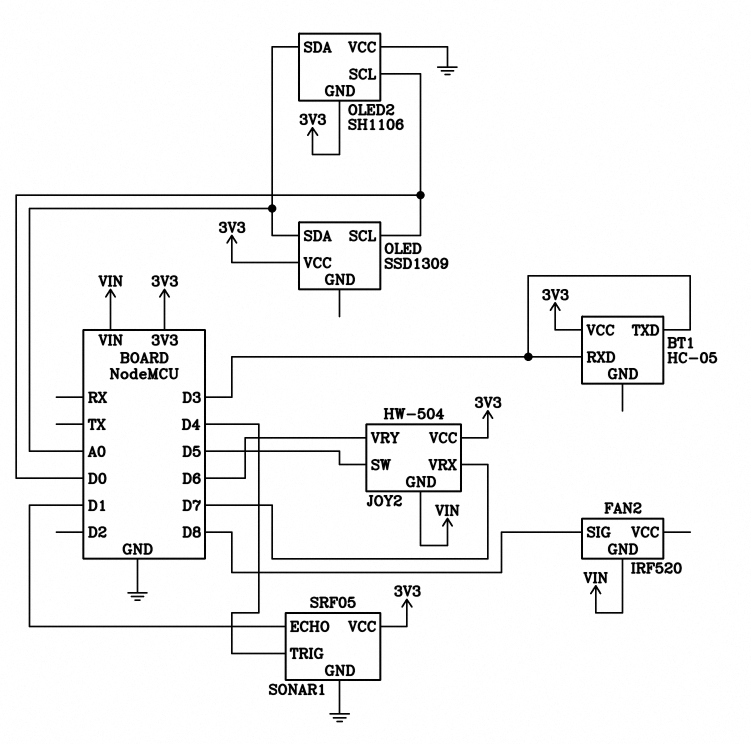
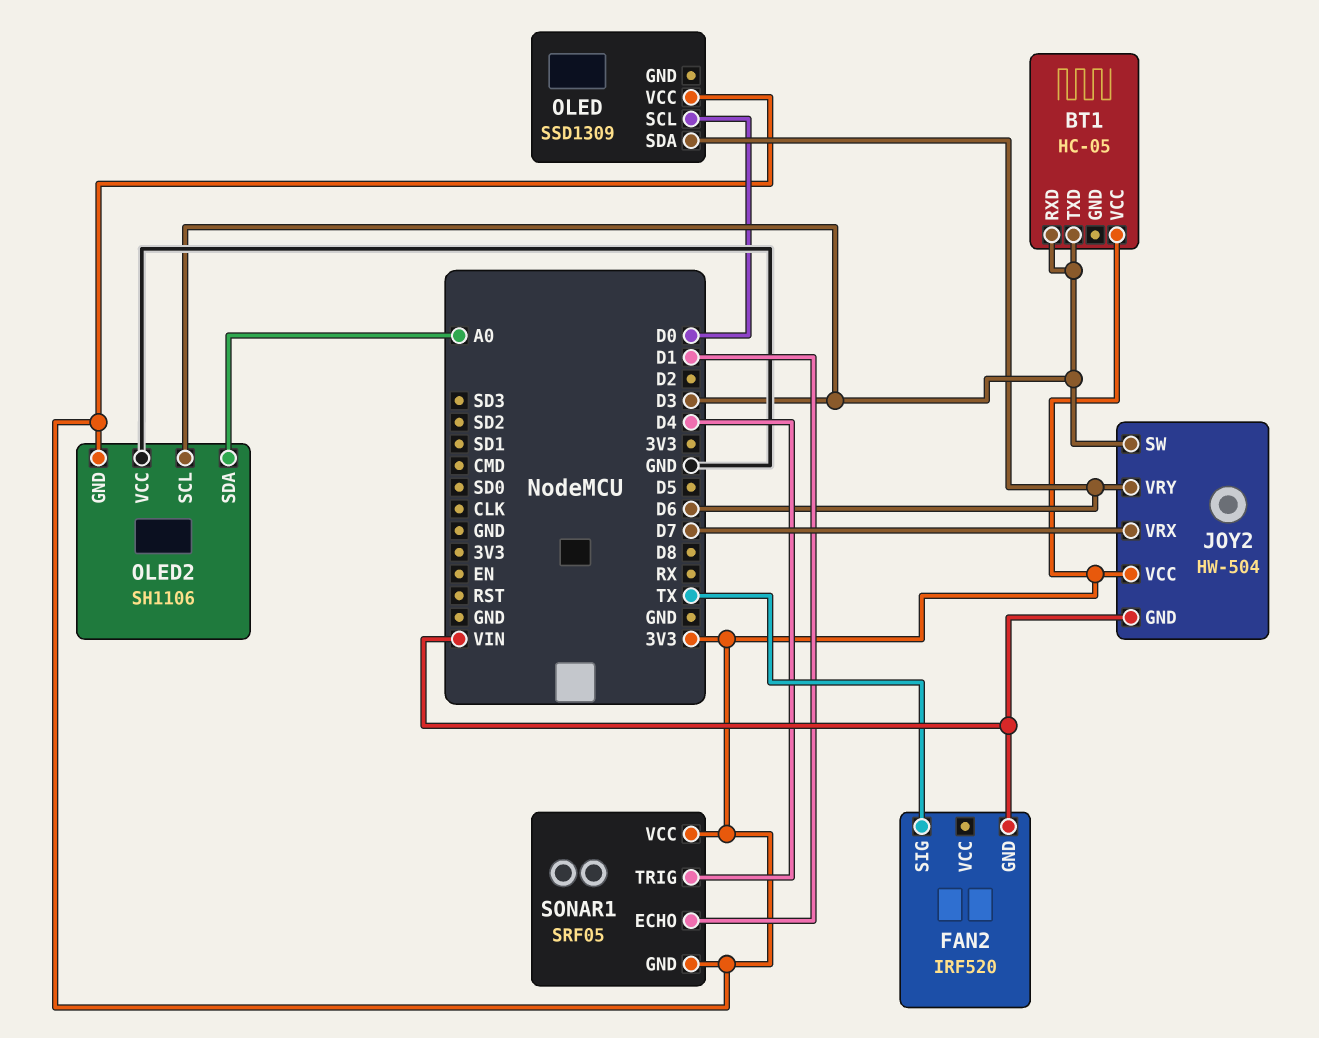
FAN2 pin SIG: D8 -> TX
JOY2 pin SW: D5 -> D3
OLED pin SDA: A0 -> D6
OLED2 pin SCL: D0 -> D3
SONAR1 pin GND: GND -> 3V3

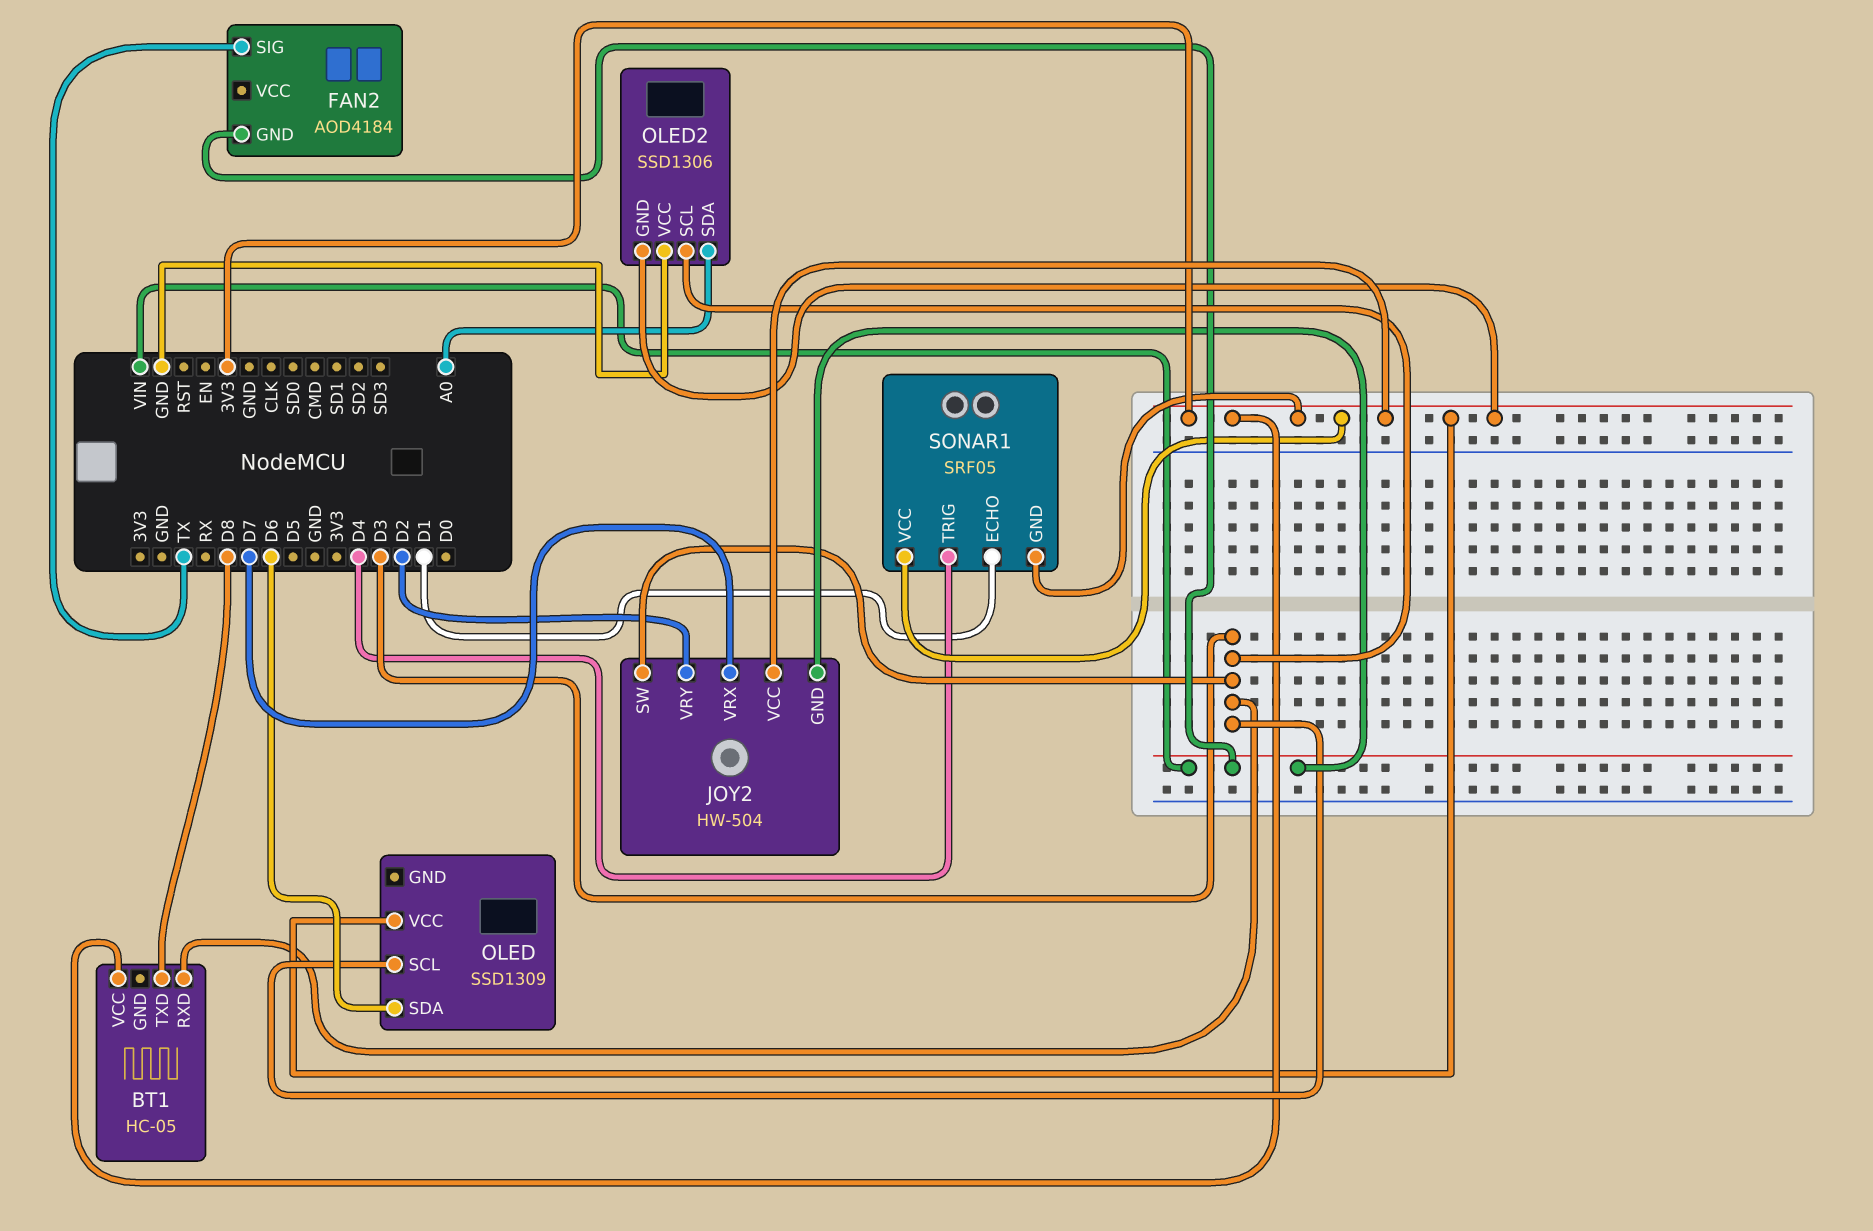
BT1 pin TXD: D3 -> D8
FAN2: IRF520 -> AOD4184
JOY2 pin VRY: D6 -> D2
OLED pin SCL: D0 -> D3
OLED2: SH1106 -> SSD1306

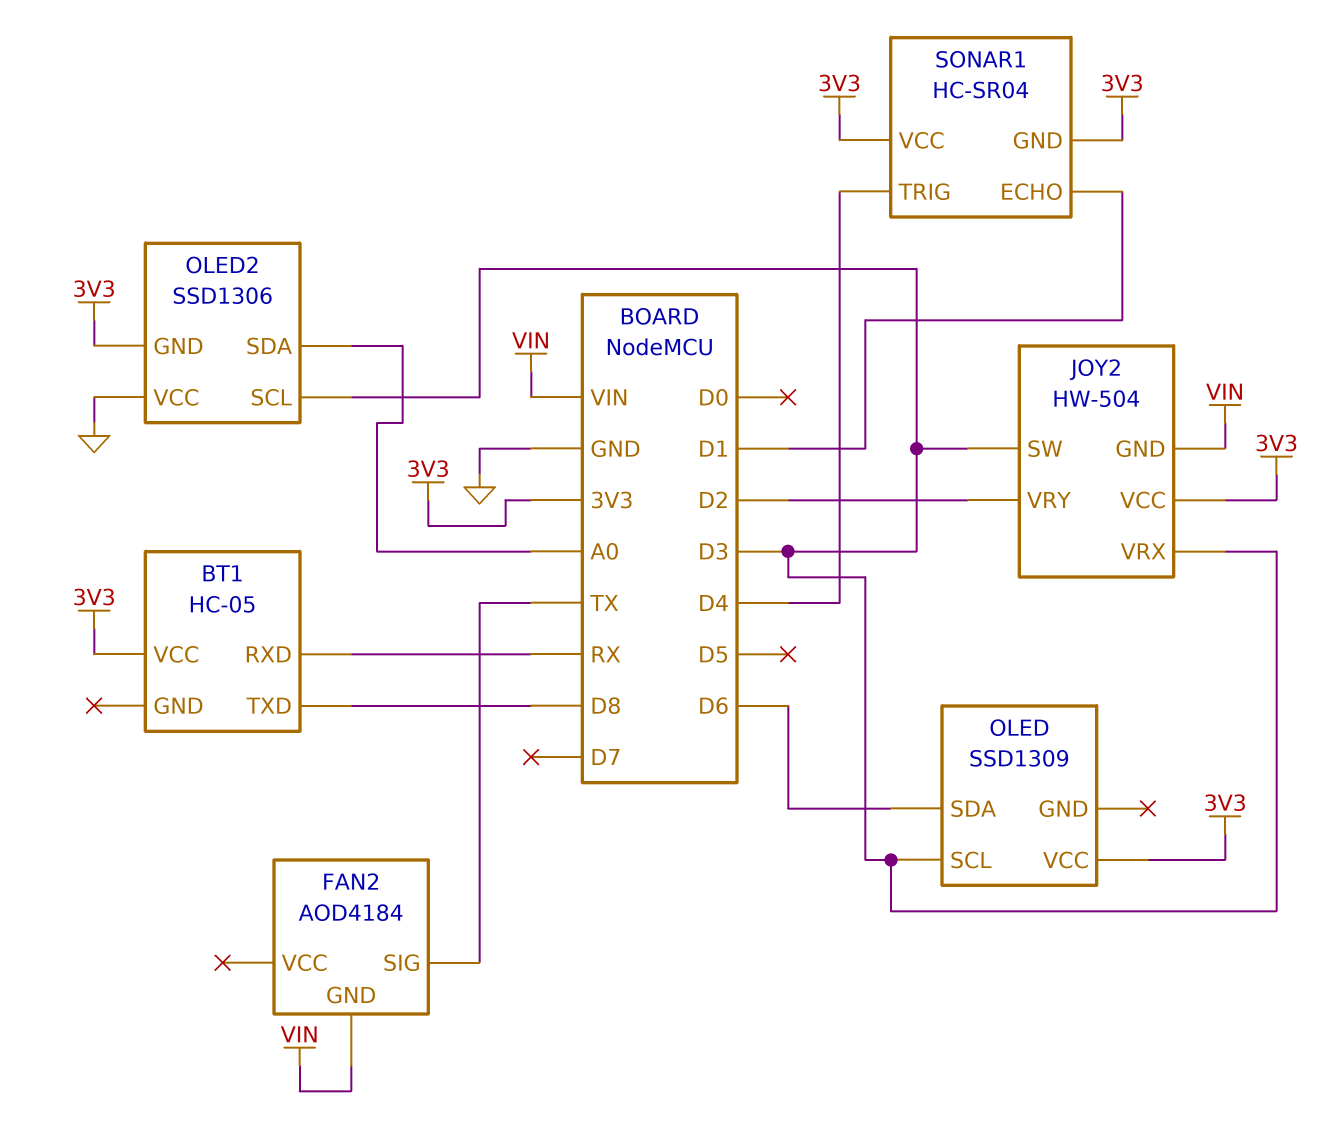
BT1 pin RXD: D3 -> RX
JOY2 pin VRX: D7 -> D3
SONAR1: SRF05 -> HC-SR04

